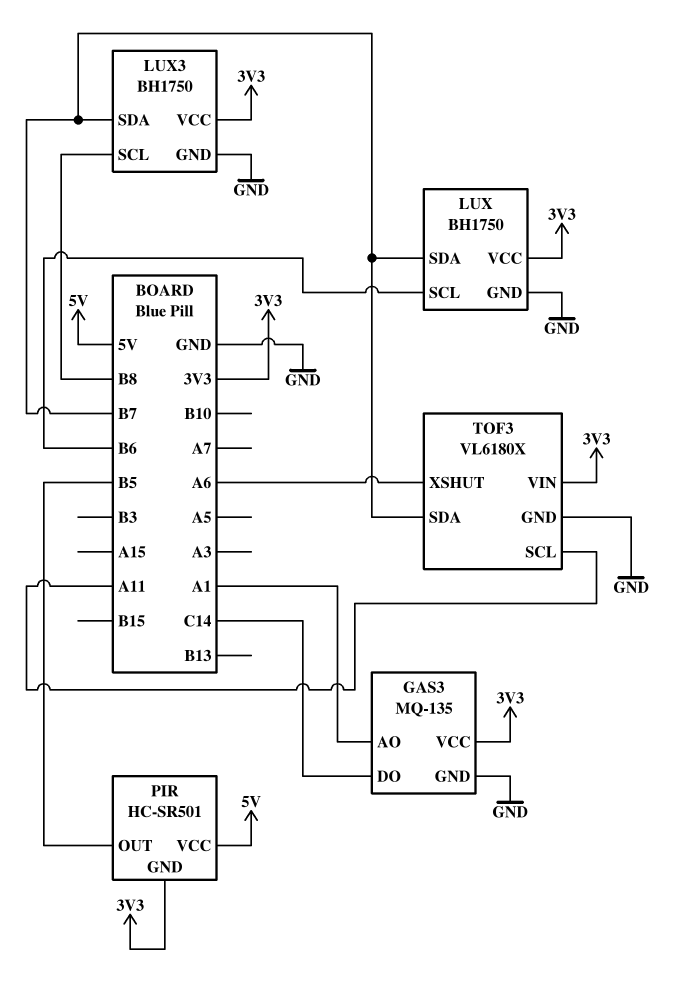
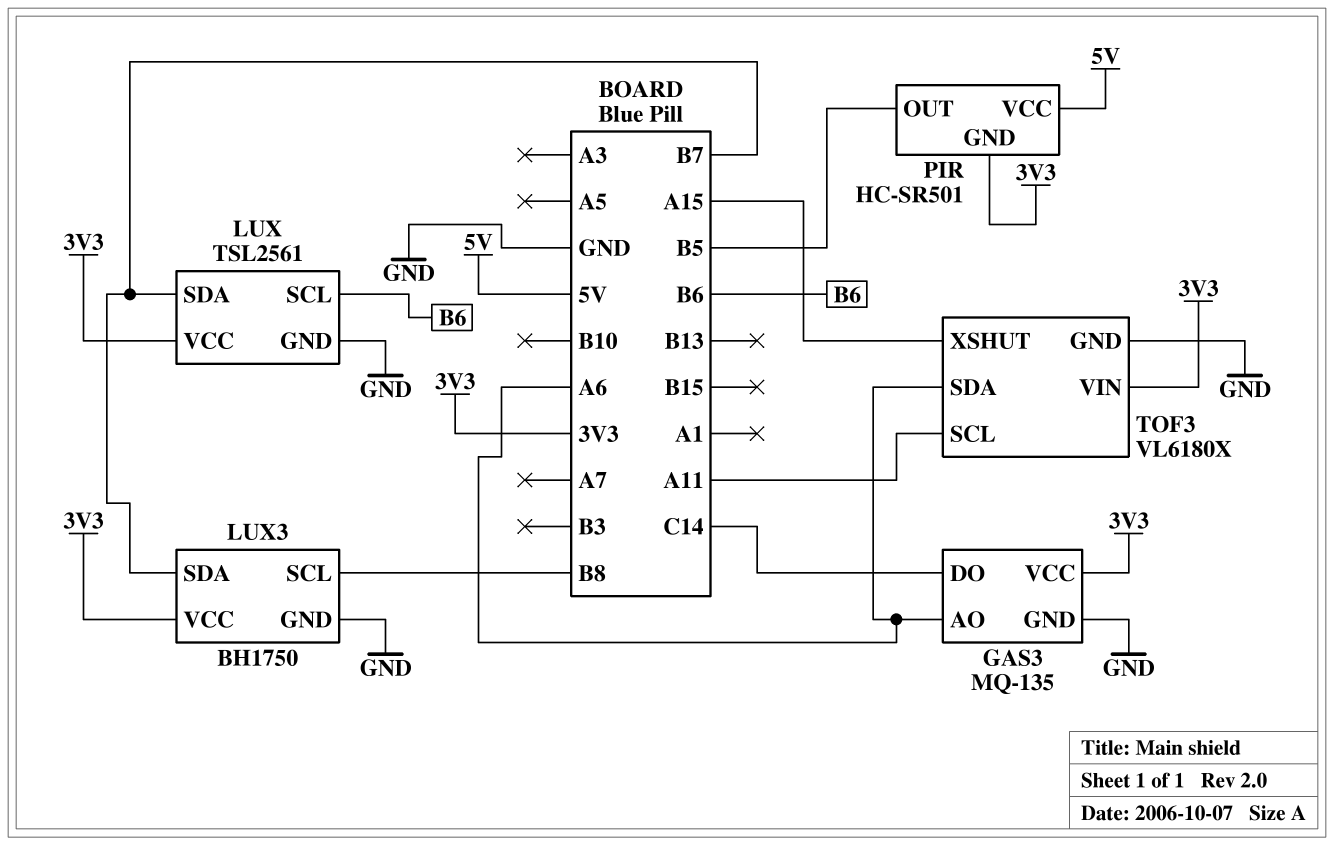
GAS3 pin AO: A1 -> A6
LUX: BH1750 -> TSL2561
TOF3 pin SDA: B7 -> A6
TOF3 pin XSHUT: A6 -> A15

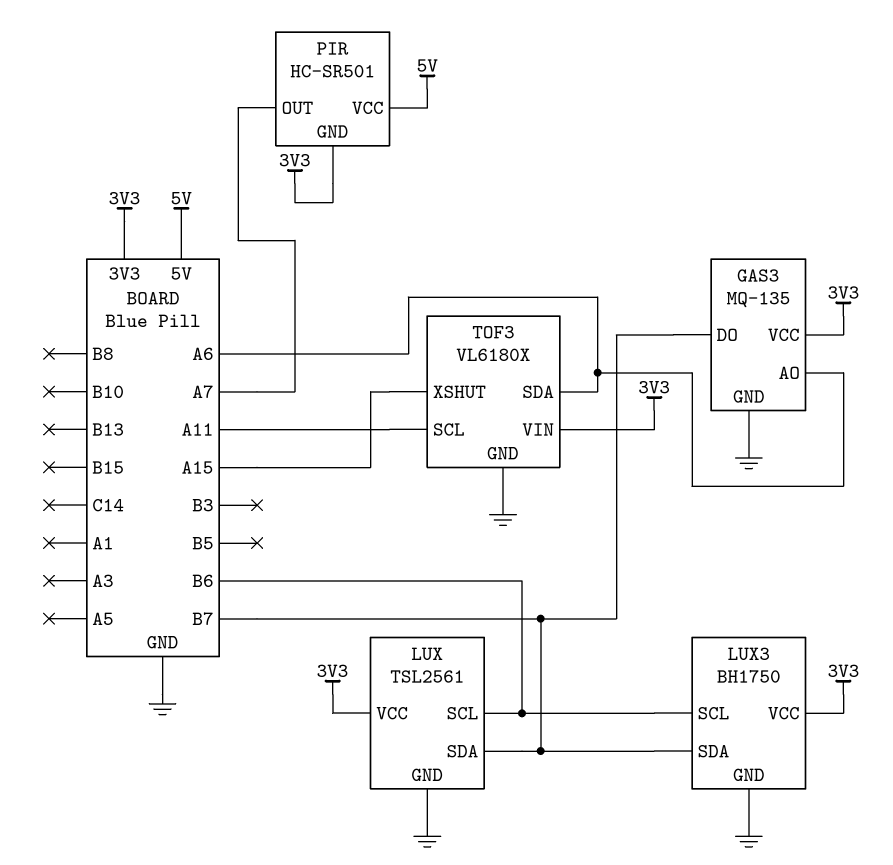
GAS3 pin DO: C14 -> B7
LUX3 pin SCL: B8 -> B6
PIR pin OUT: B5 -> A7

